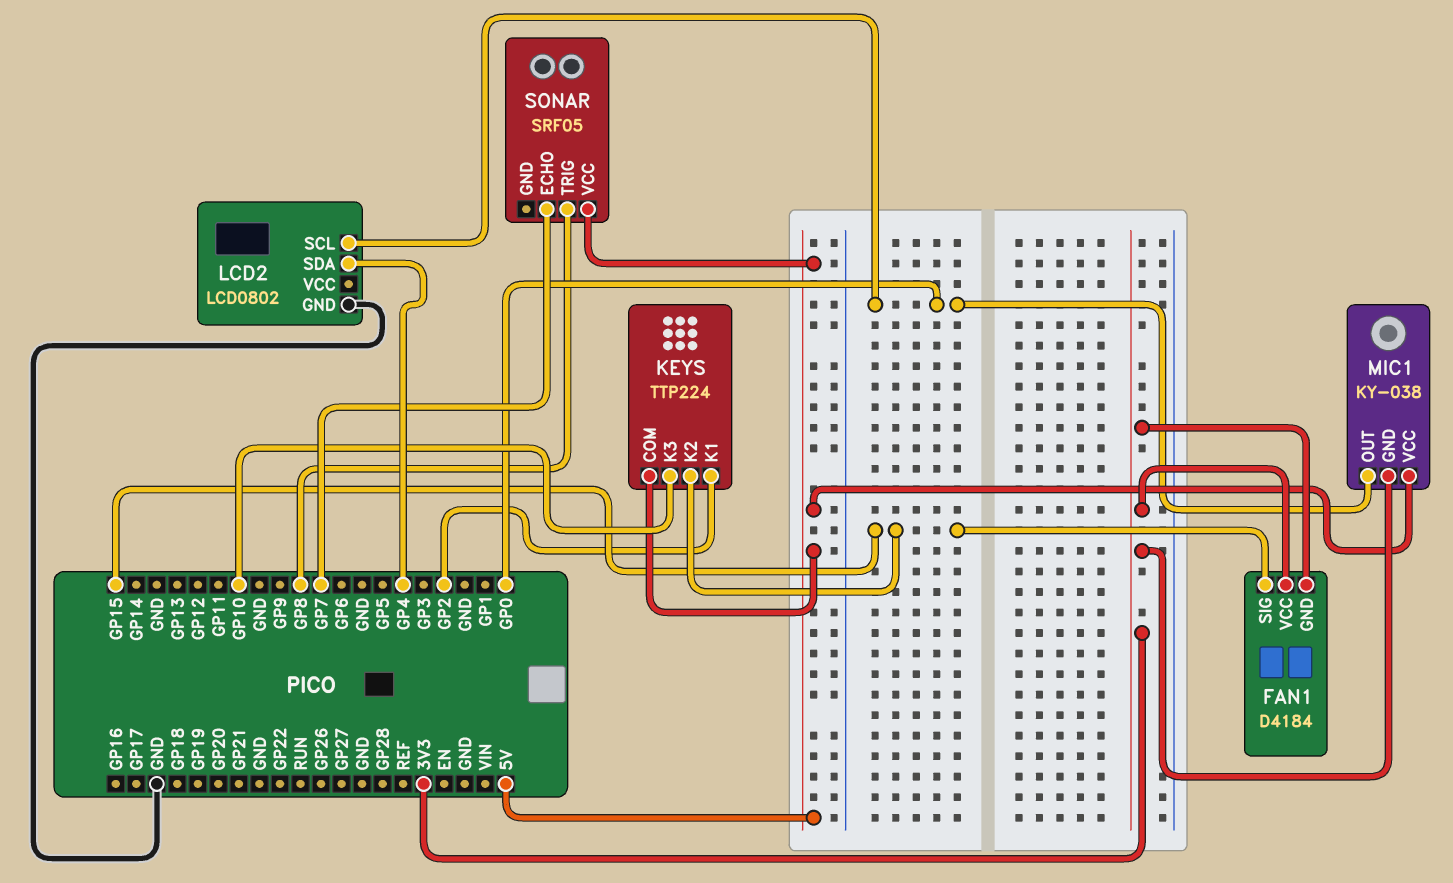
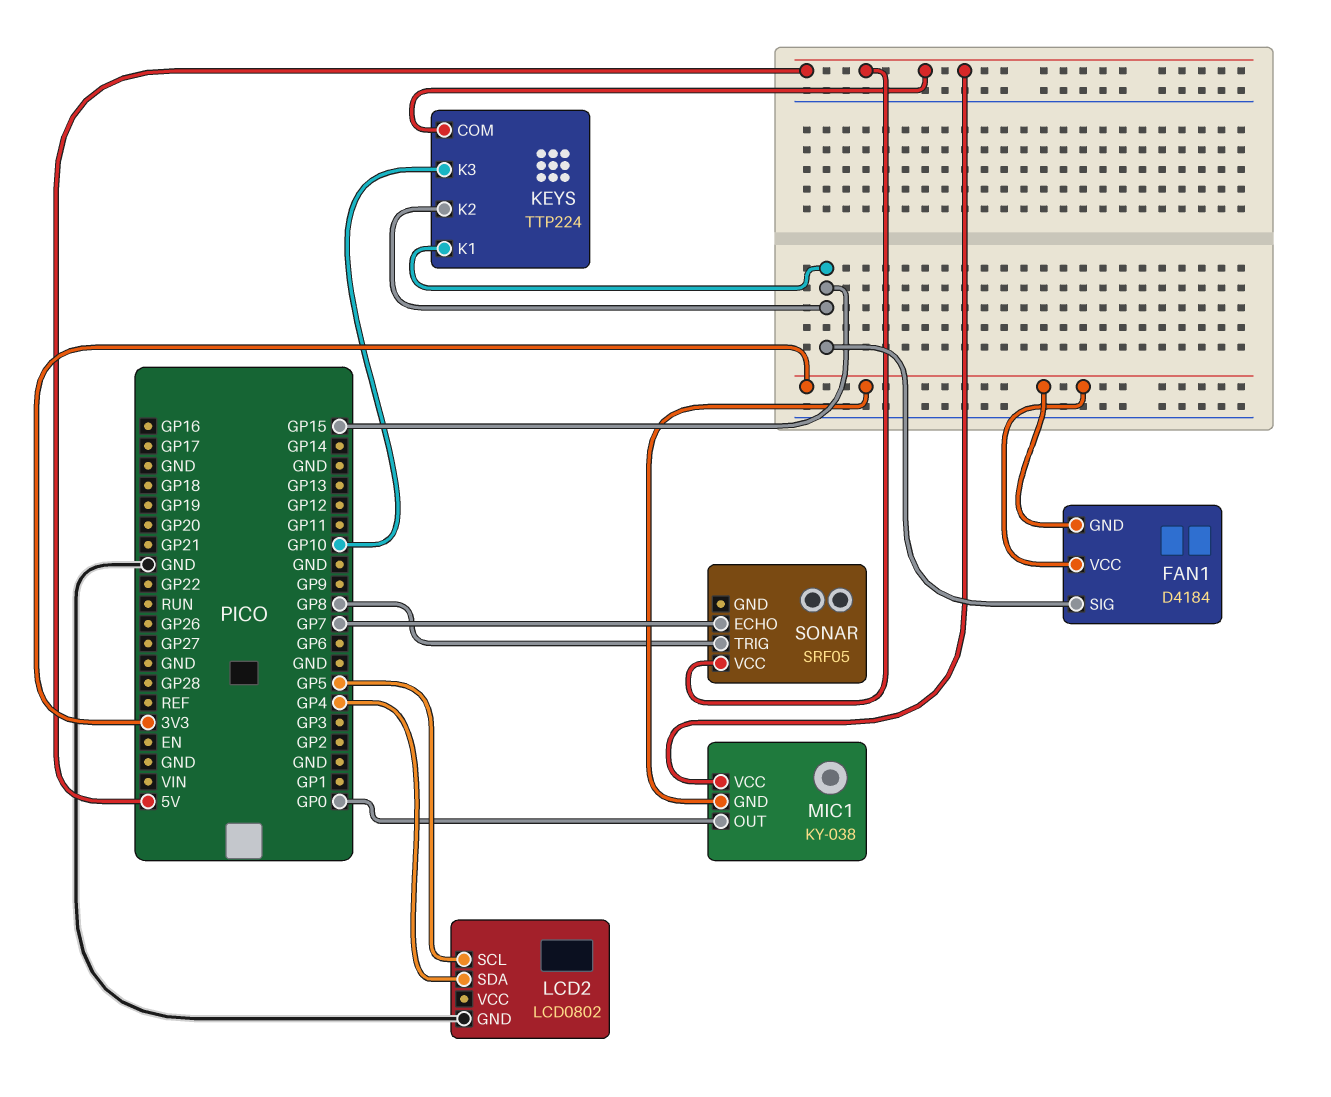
KEYS pin K1: GP2 -> GP15
LCD2 pin SCL: GP0 -> GP5

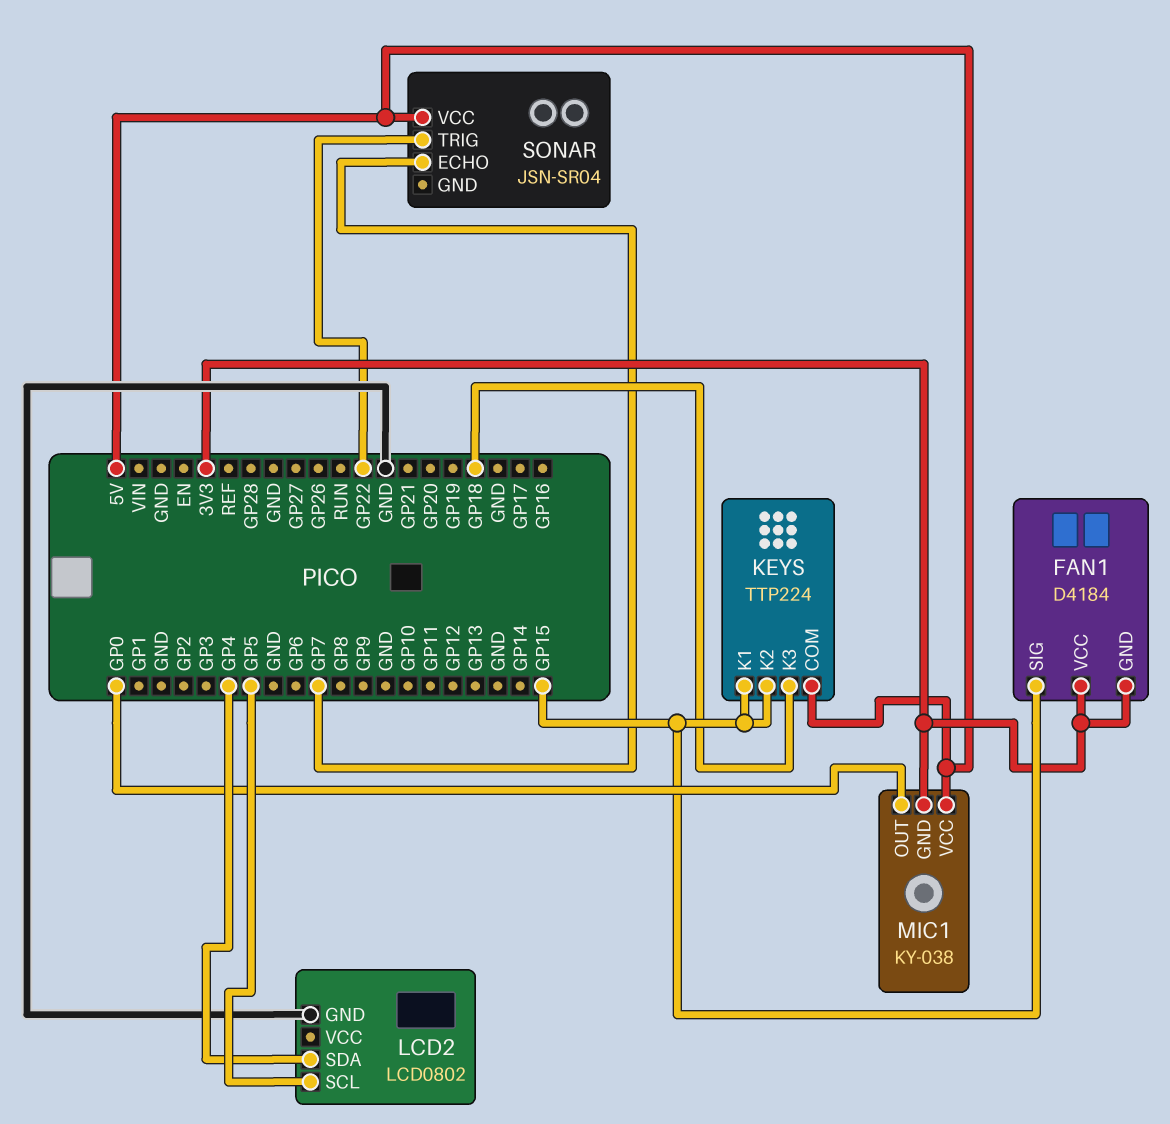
KEYS pin K3: GP10 -> GP18
SONAR: SRF05 -> JSN-SR04
SONAR pin TRIG: GP8 -> GP22

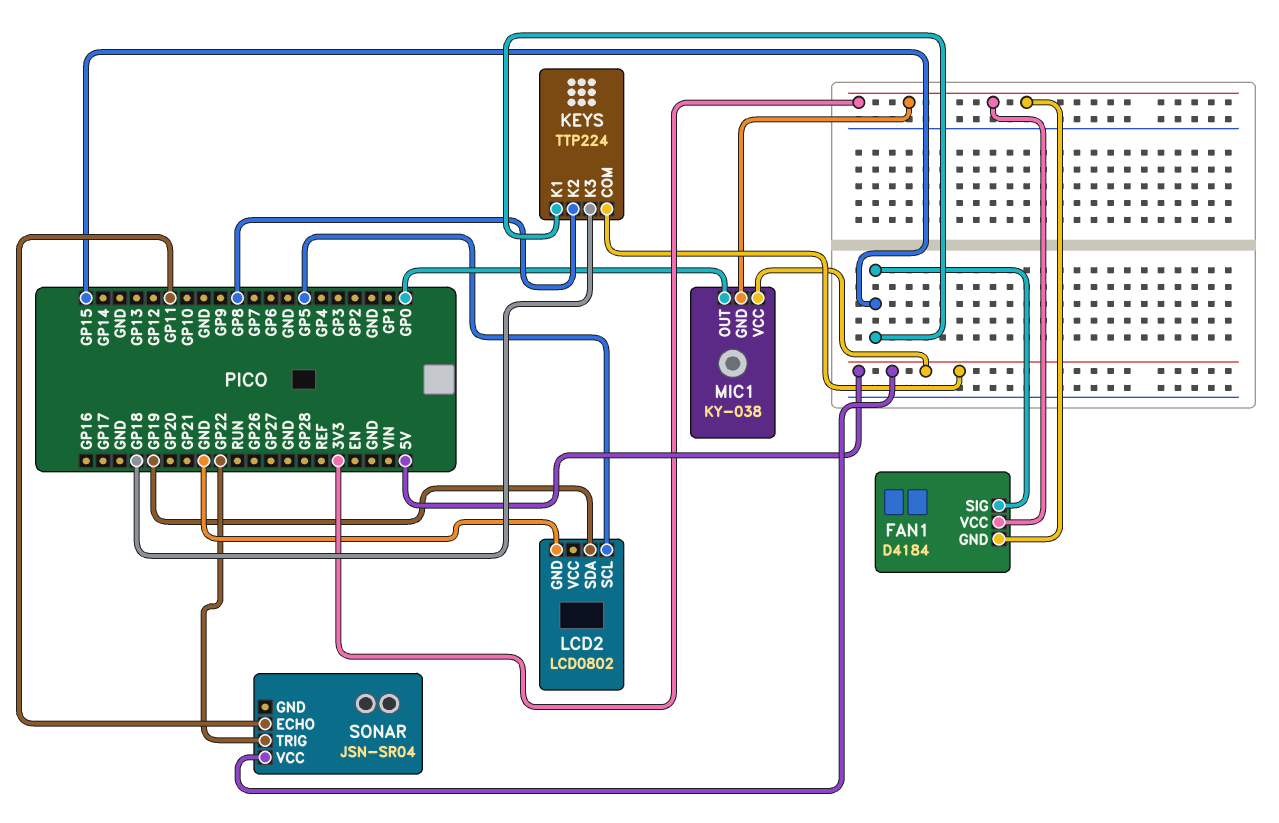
KEYS pin K2: GP15 -> GP8
LCD2 pin SDA: GP4 -> GP19
SONAR pin ECHO: GP7 -> GP11

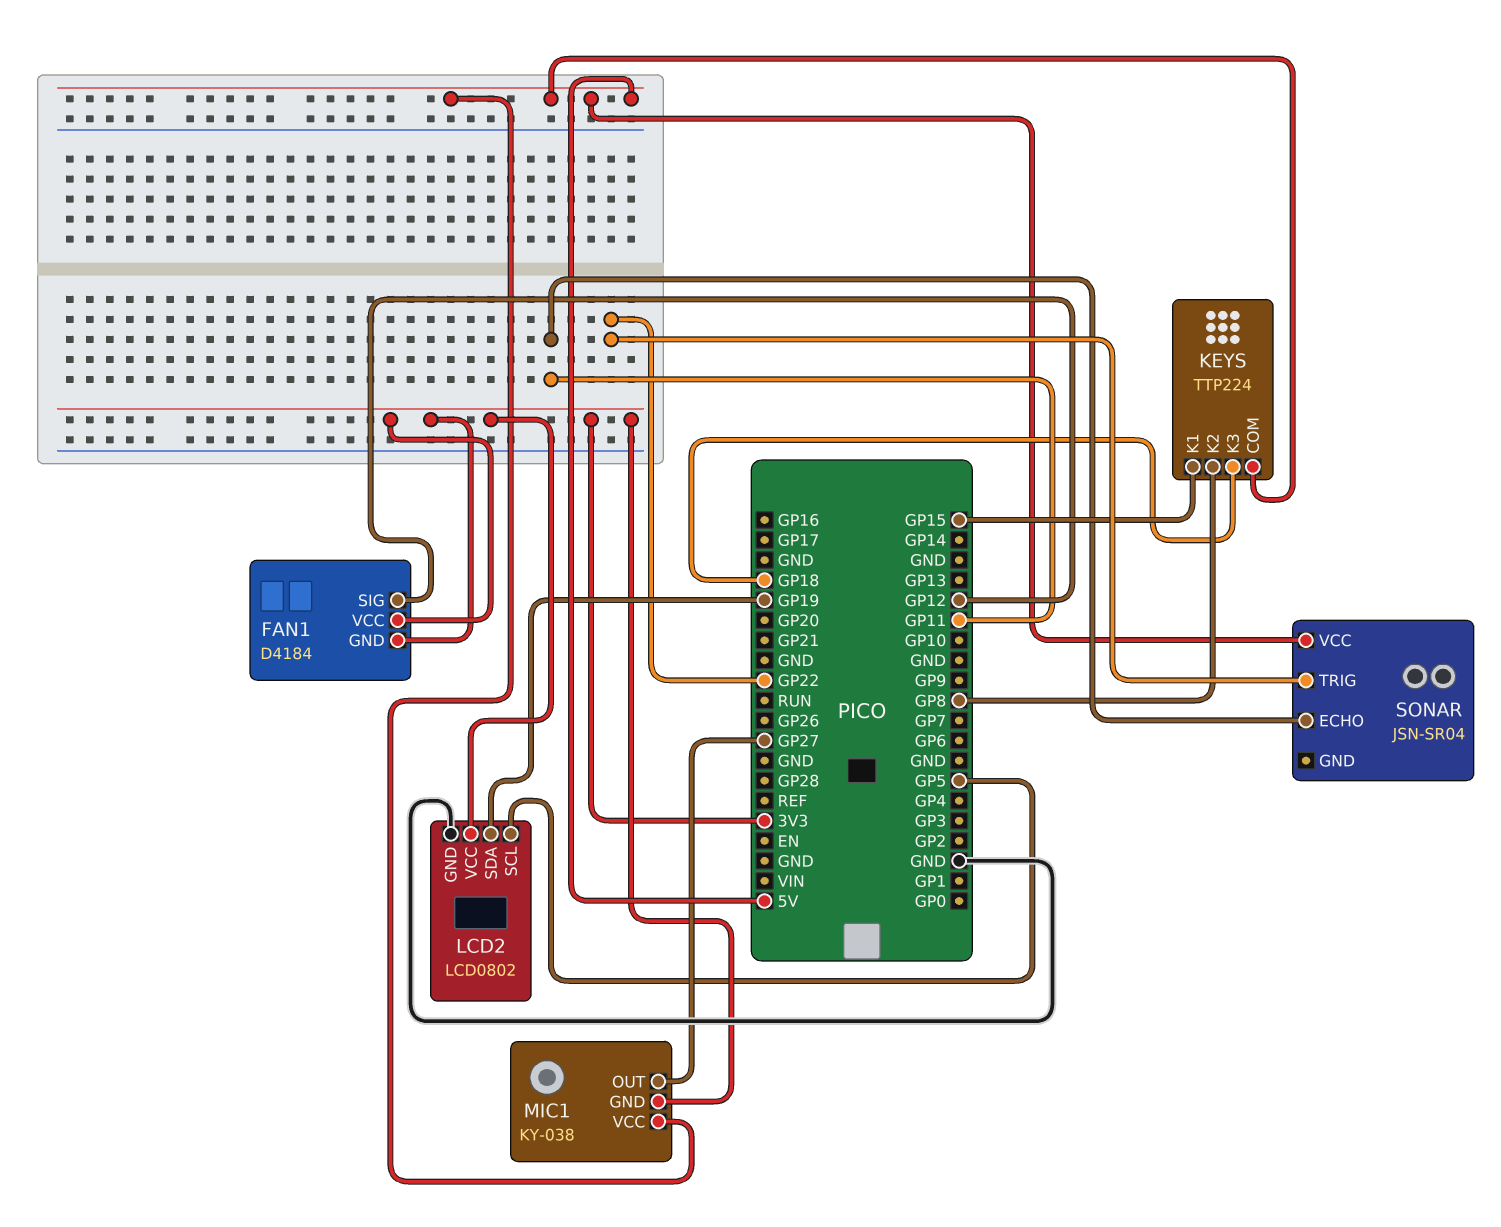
FAN1 pin SIG: GP15 -> GP12
LCD2 pin VCC: none -> 3V3
MIC1 pin OUT: GP0 -> GP27

